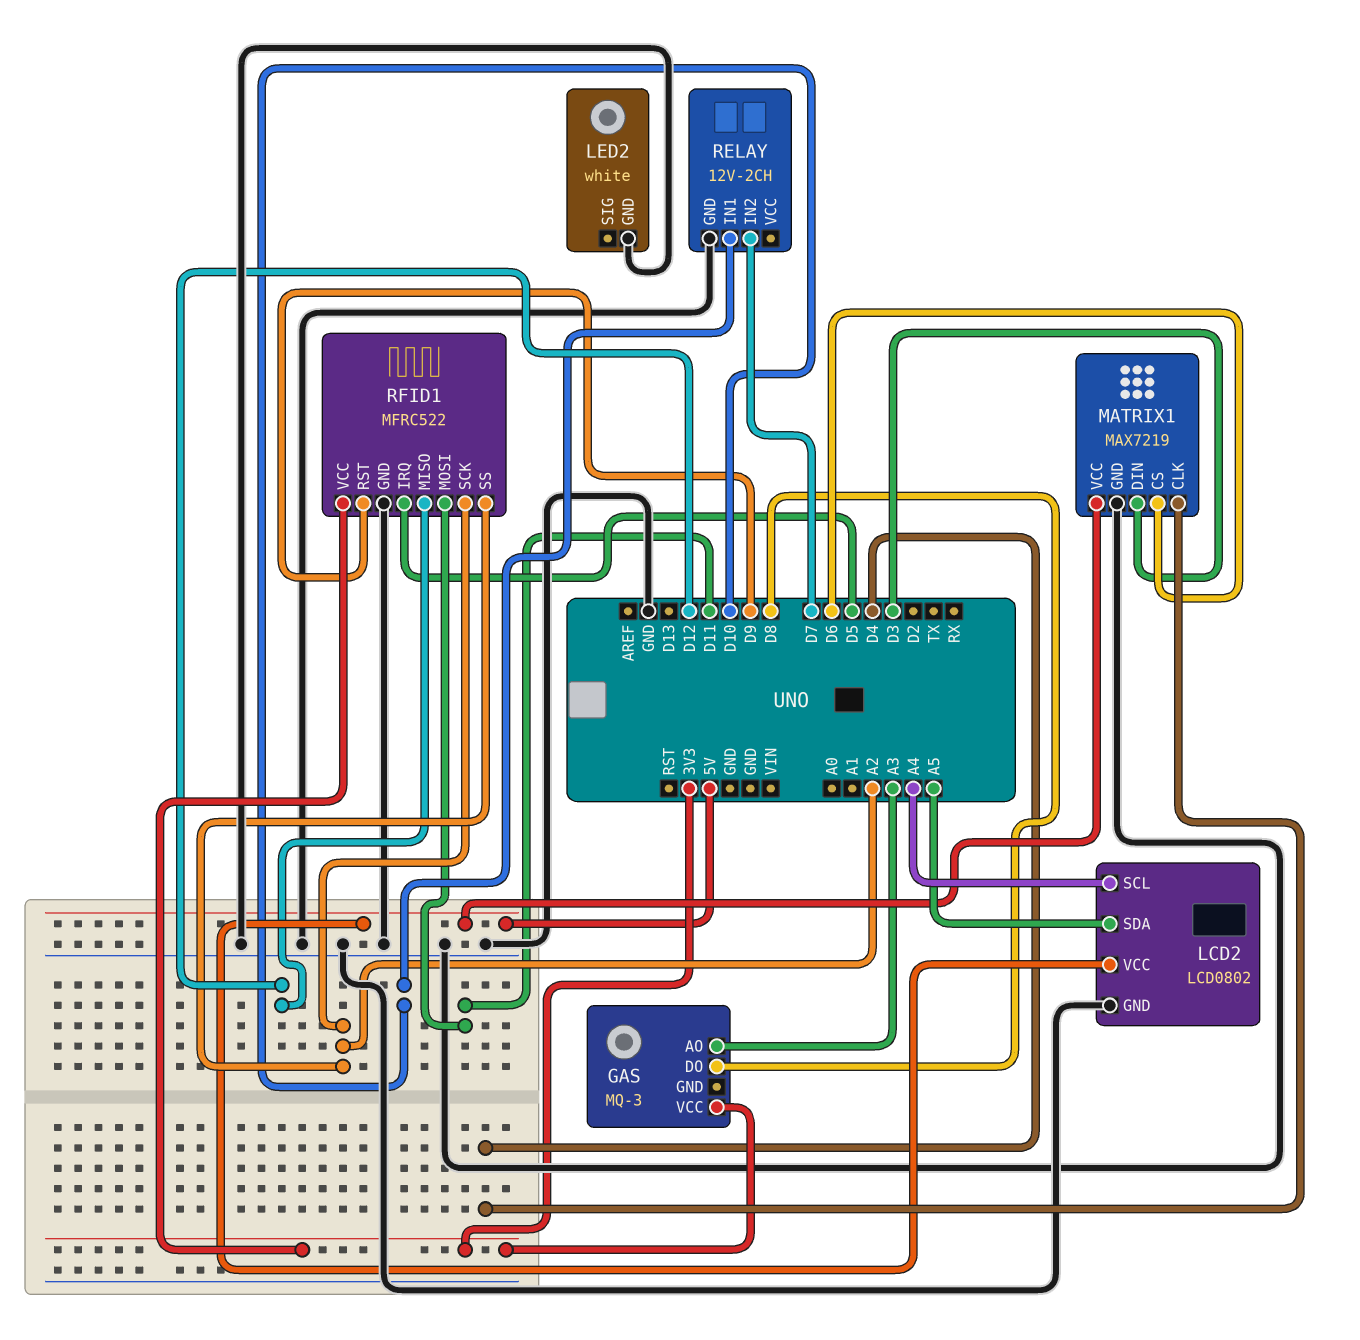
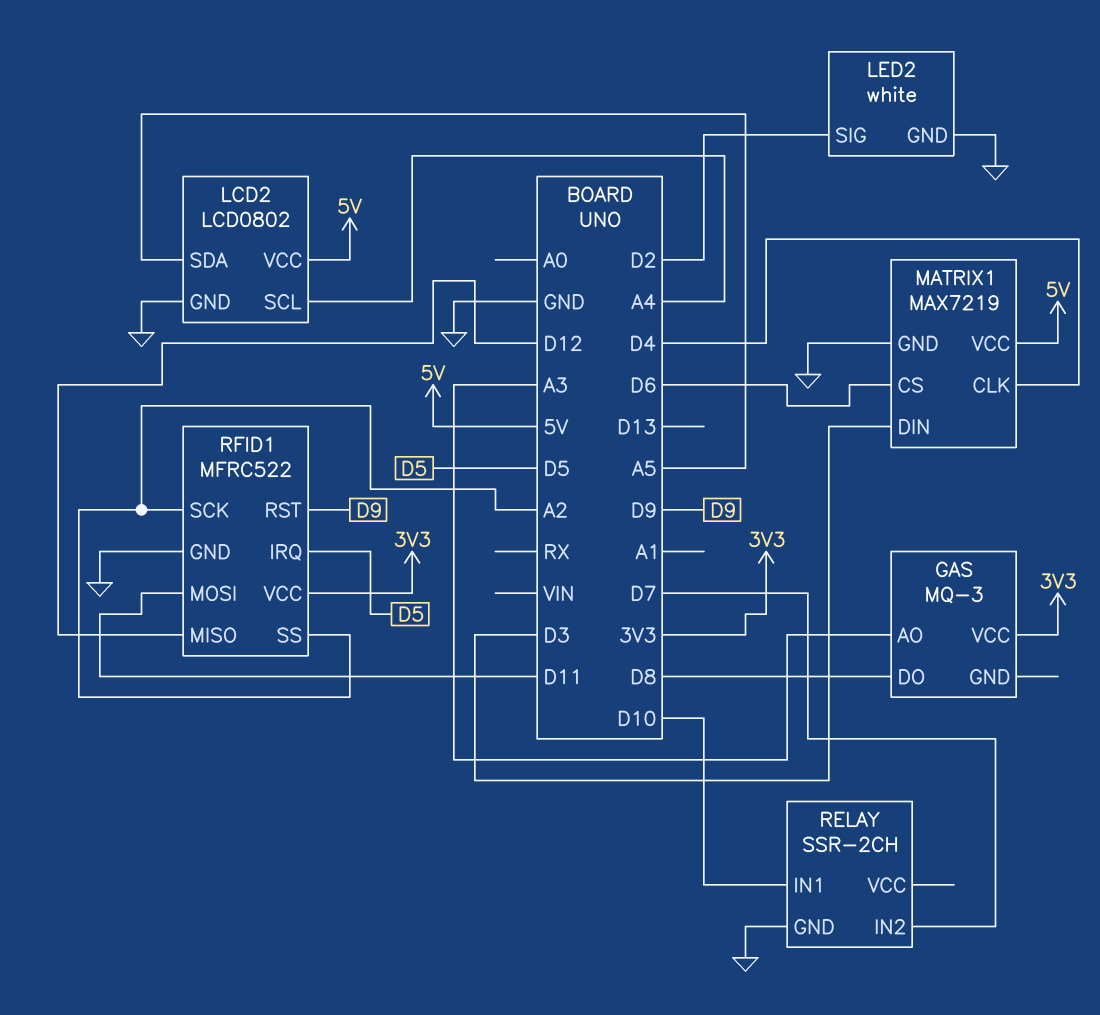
LED2 pin SIG: none -> D2
RELAY: 12V-2CH -> SSR-2CH

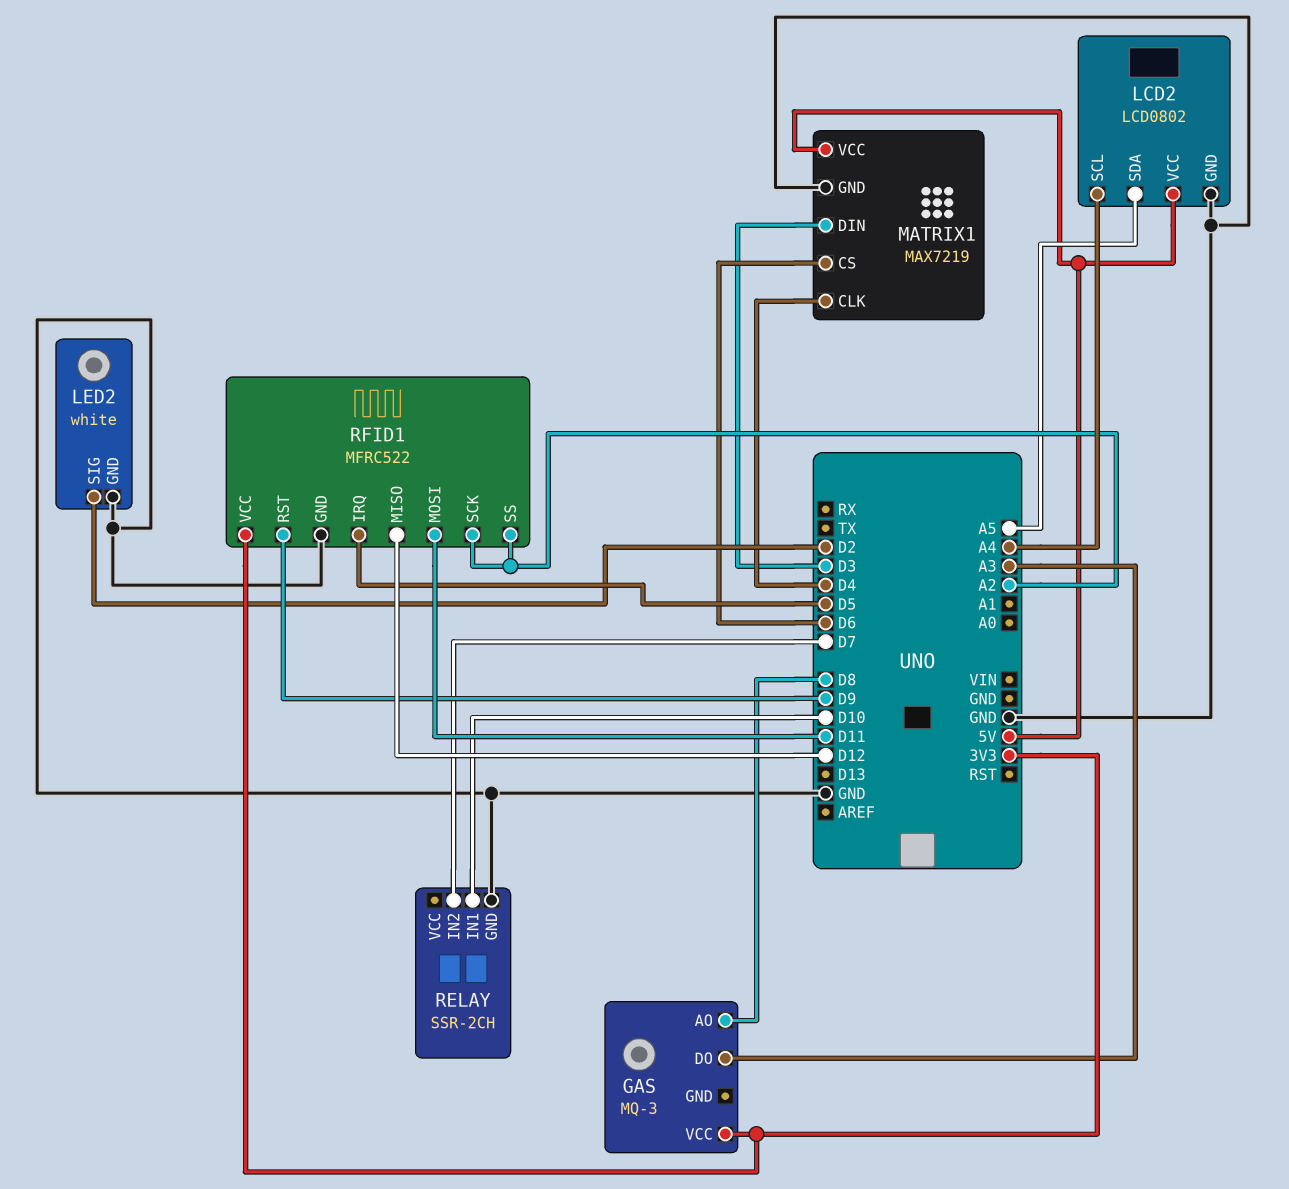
GAS pin AO: A3 -> D8
GAS pin DO: D8 -> A3

